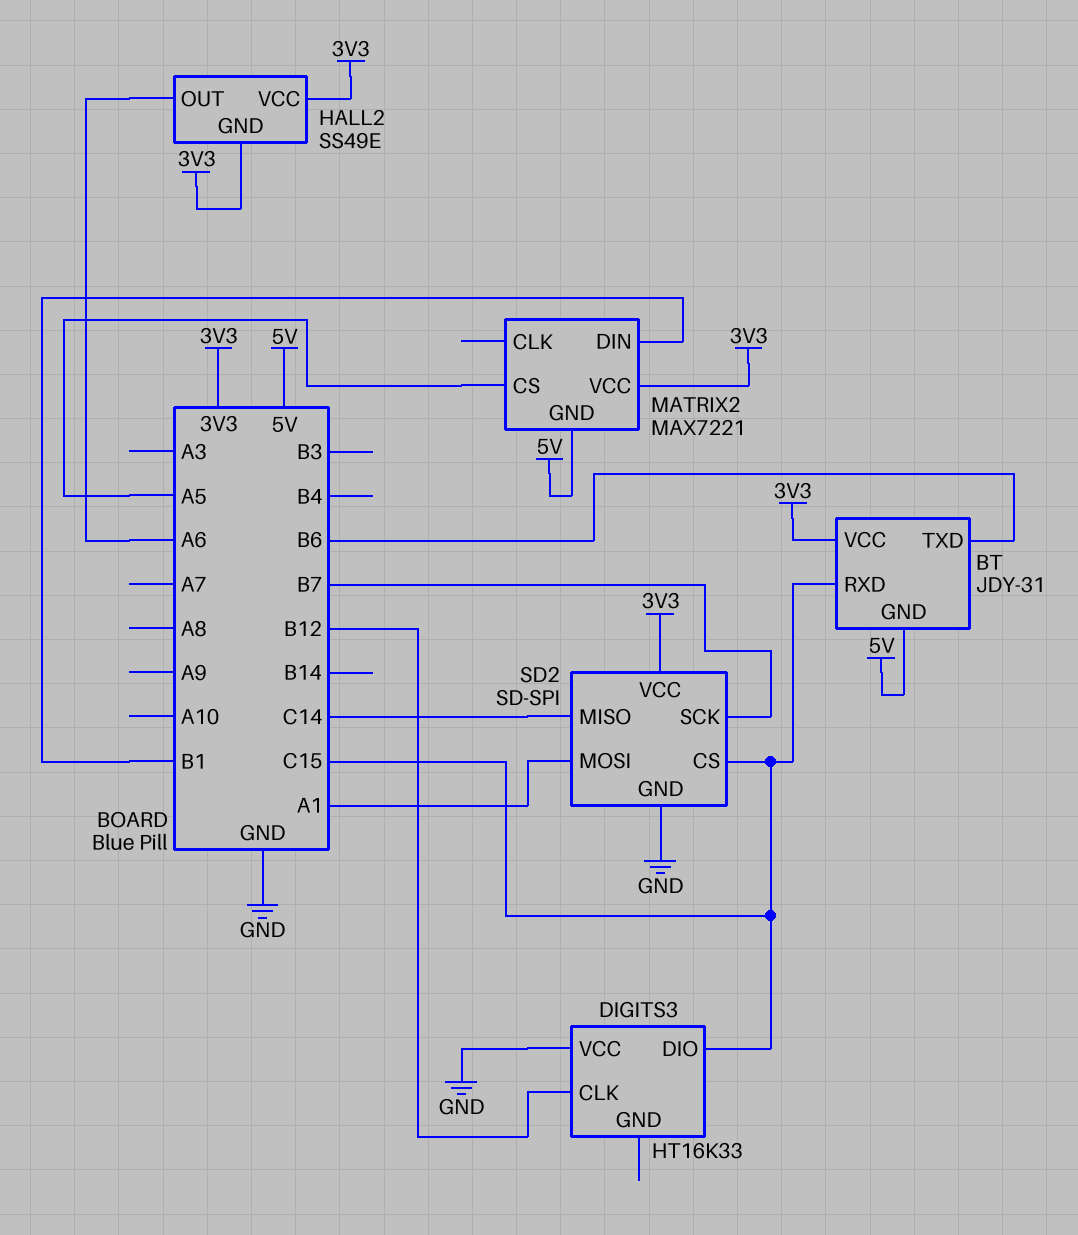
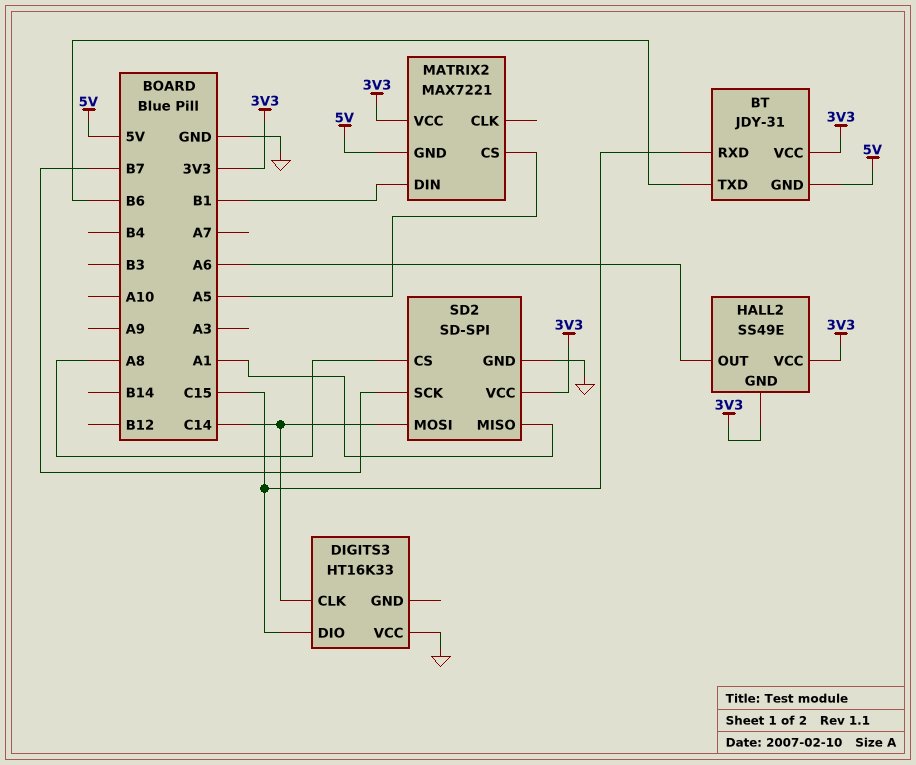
DIGITS3 pin CLK: B12 -> C14
SD2 pin CS: C15 -> A8
SD2 pin MISO: C14 -> A1
SD2 pin MOSI: A1 -> C14

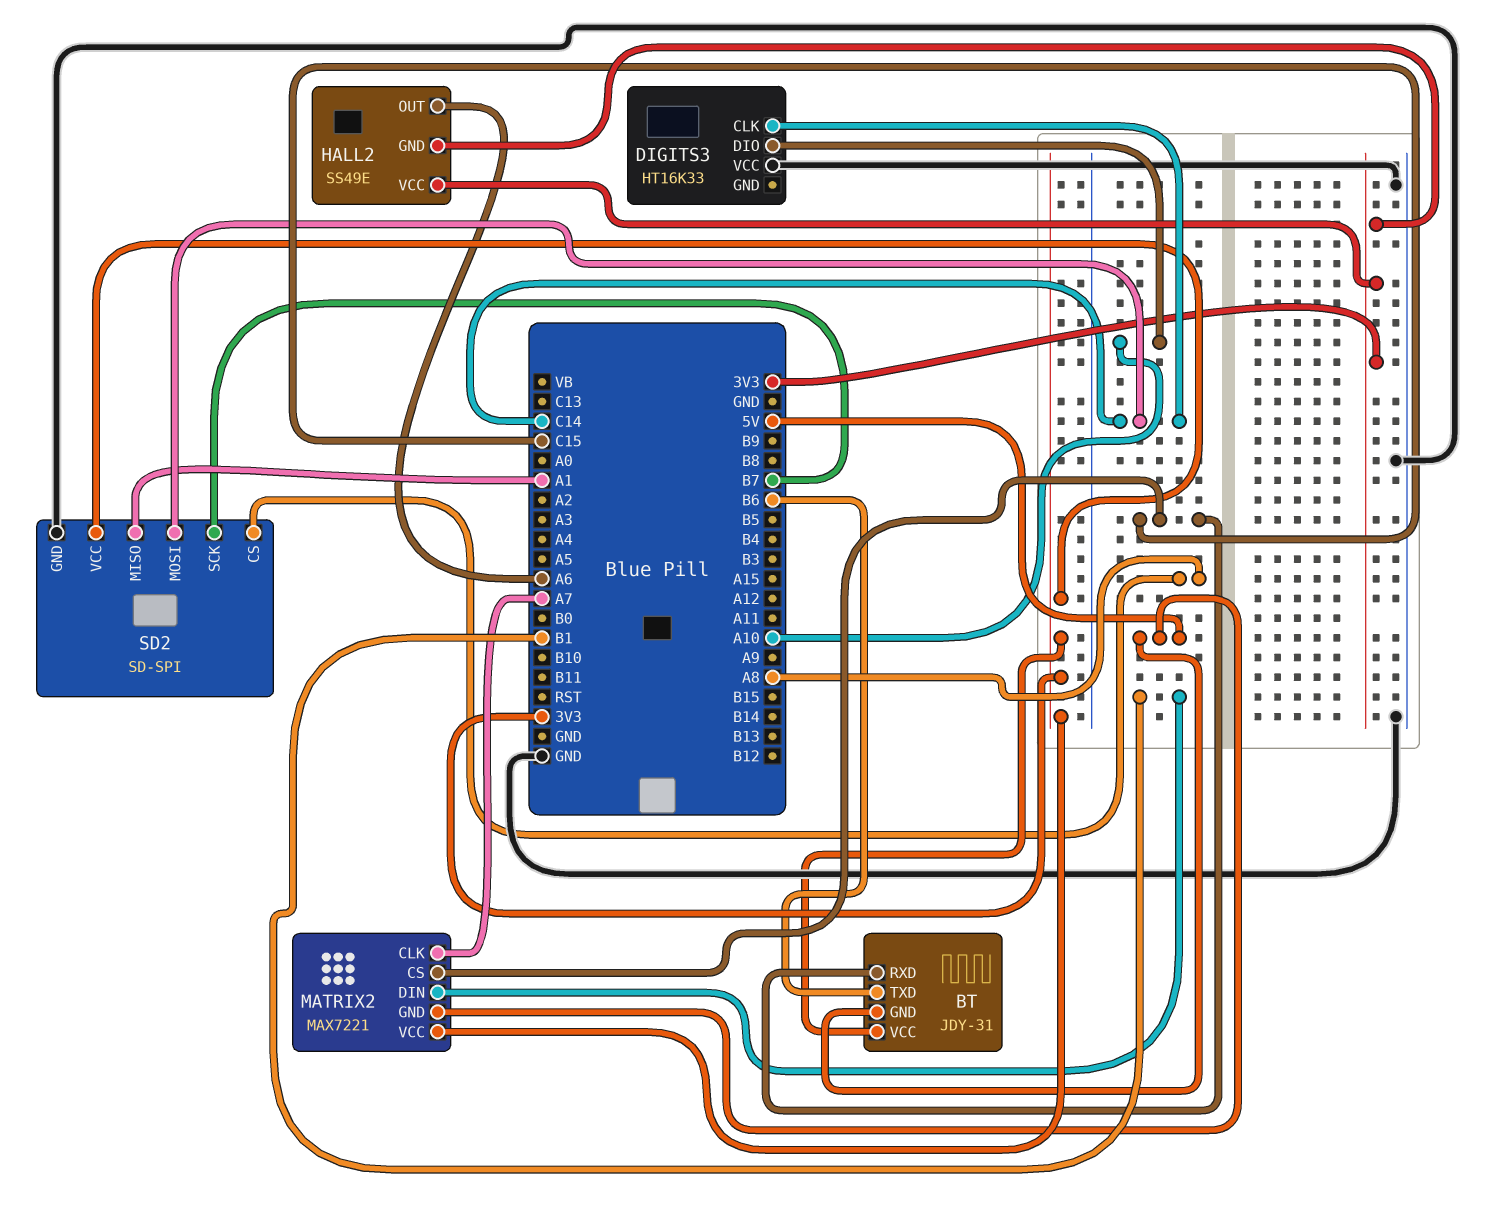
DIGITS3 pin DIO: C15 -> A10
MATRIX2 pin CLK: none -> A7
MATRIX2 pin CS: A5 -> C15

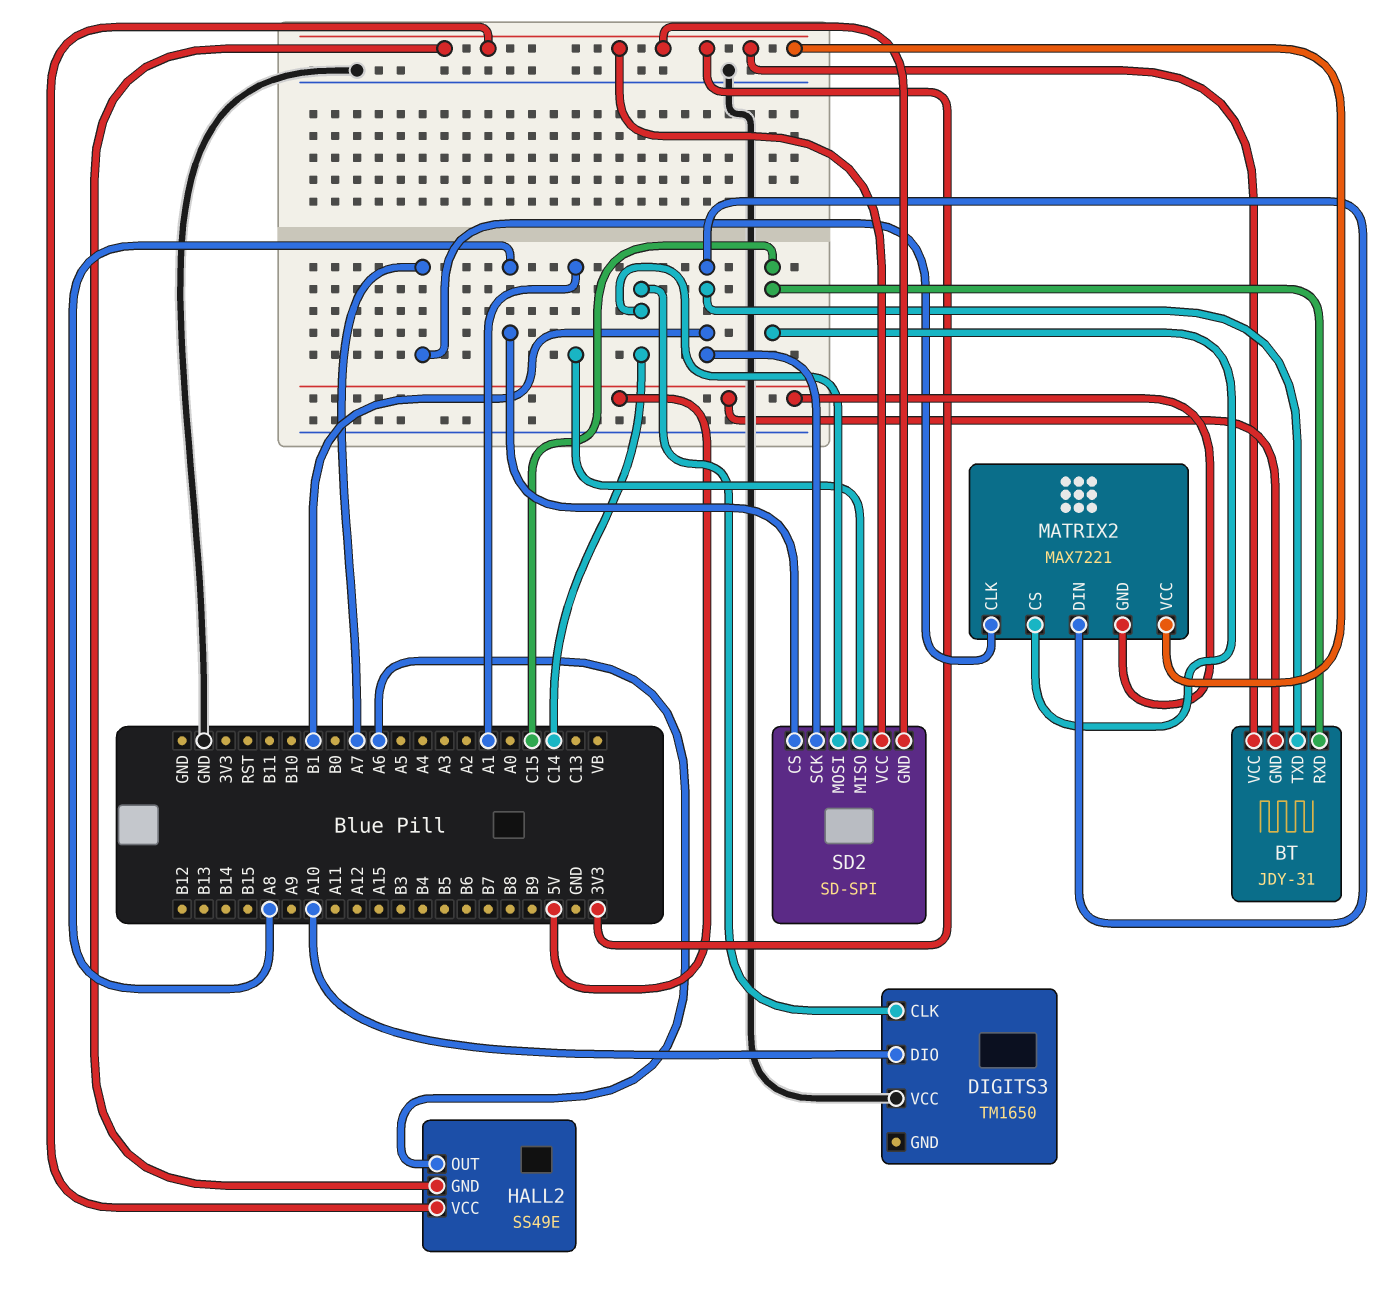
BT pin TXD: B6 -> B1
DIGITS3: HT16K33 -> TM1650
SD2 pin GND: GND -> 3V3
SD2 pin SCK: B7 -> B1

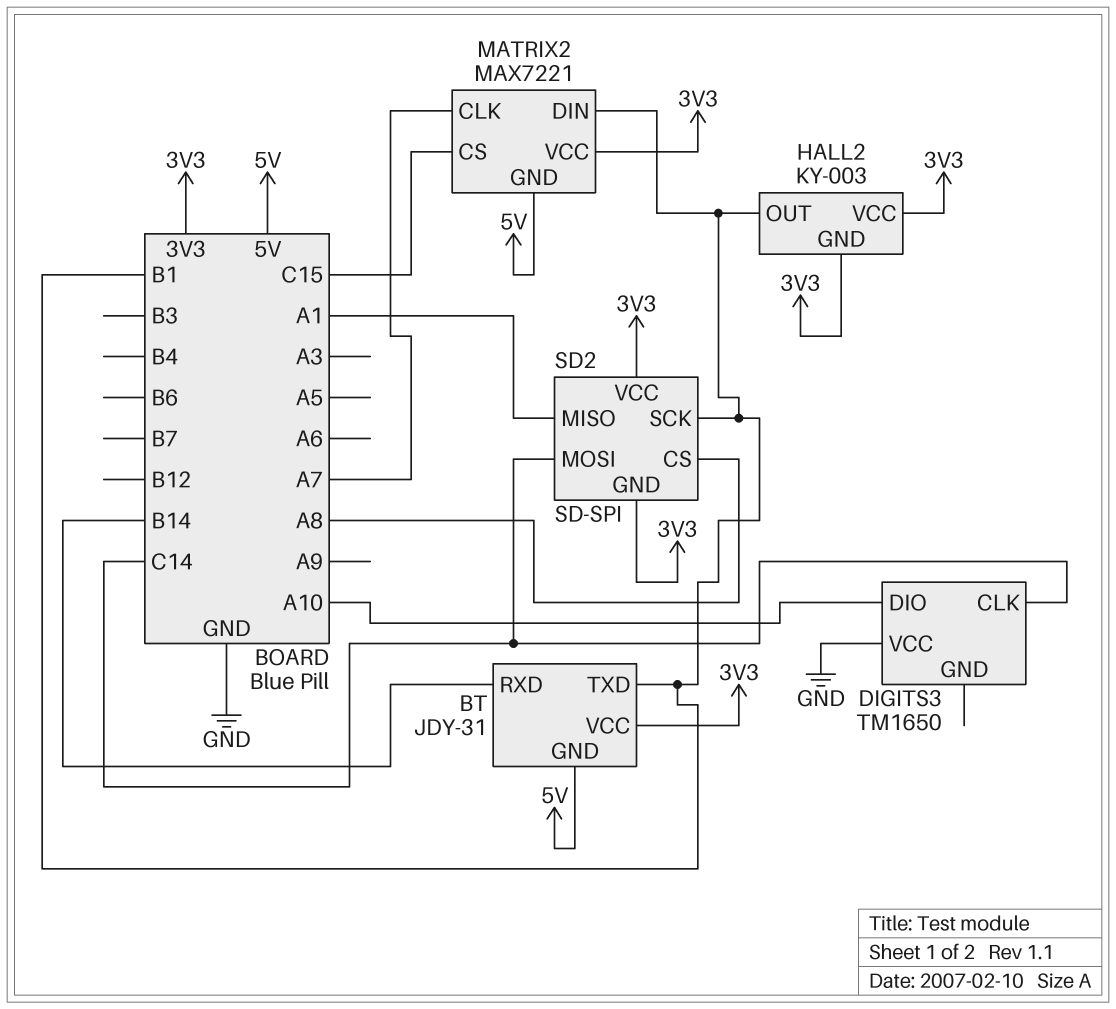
BT pin RXD: C15 -> B14
HALL2: SS49E -> KY-003
HALL2 pin OUT: A6 -> B1

